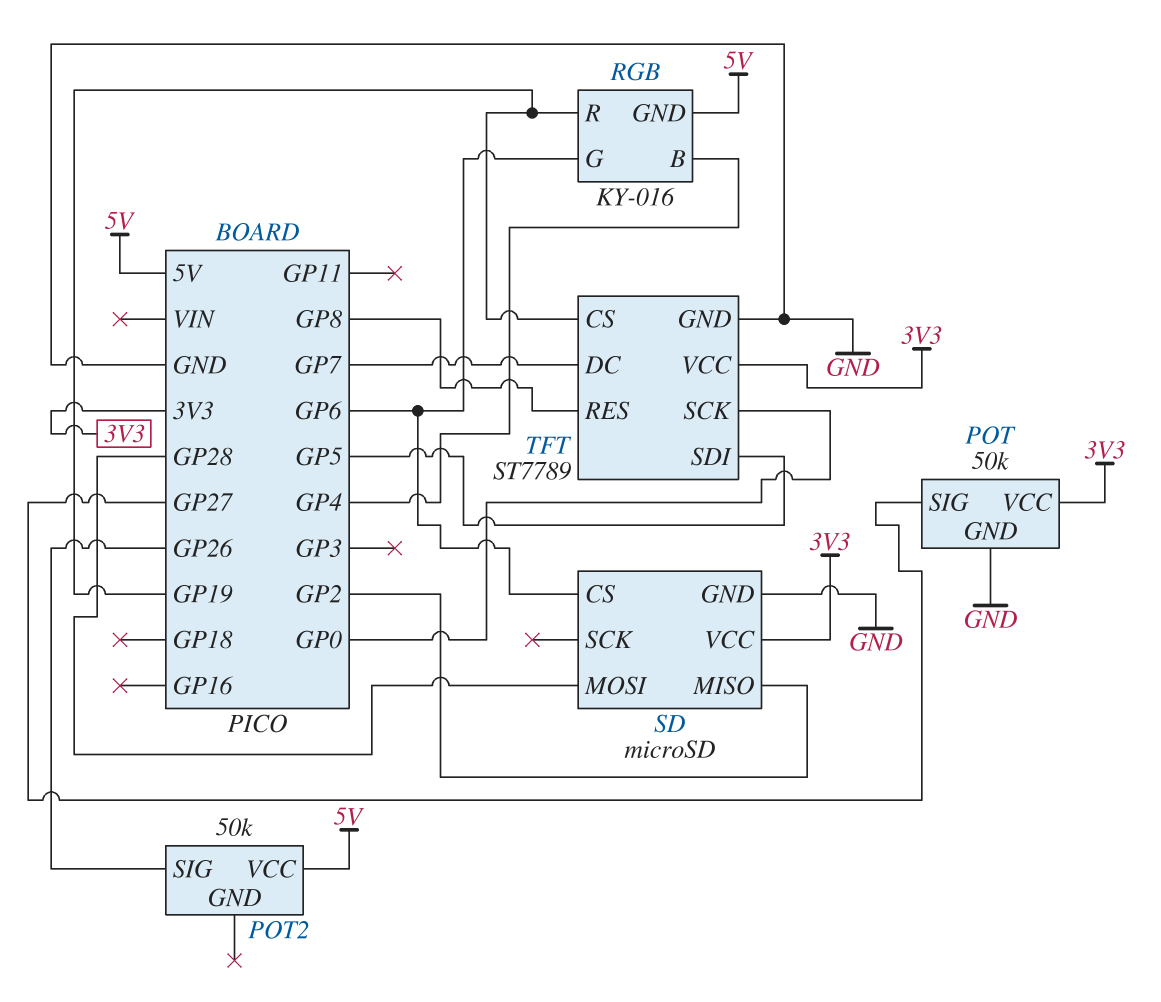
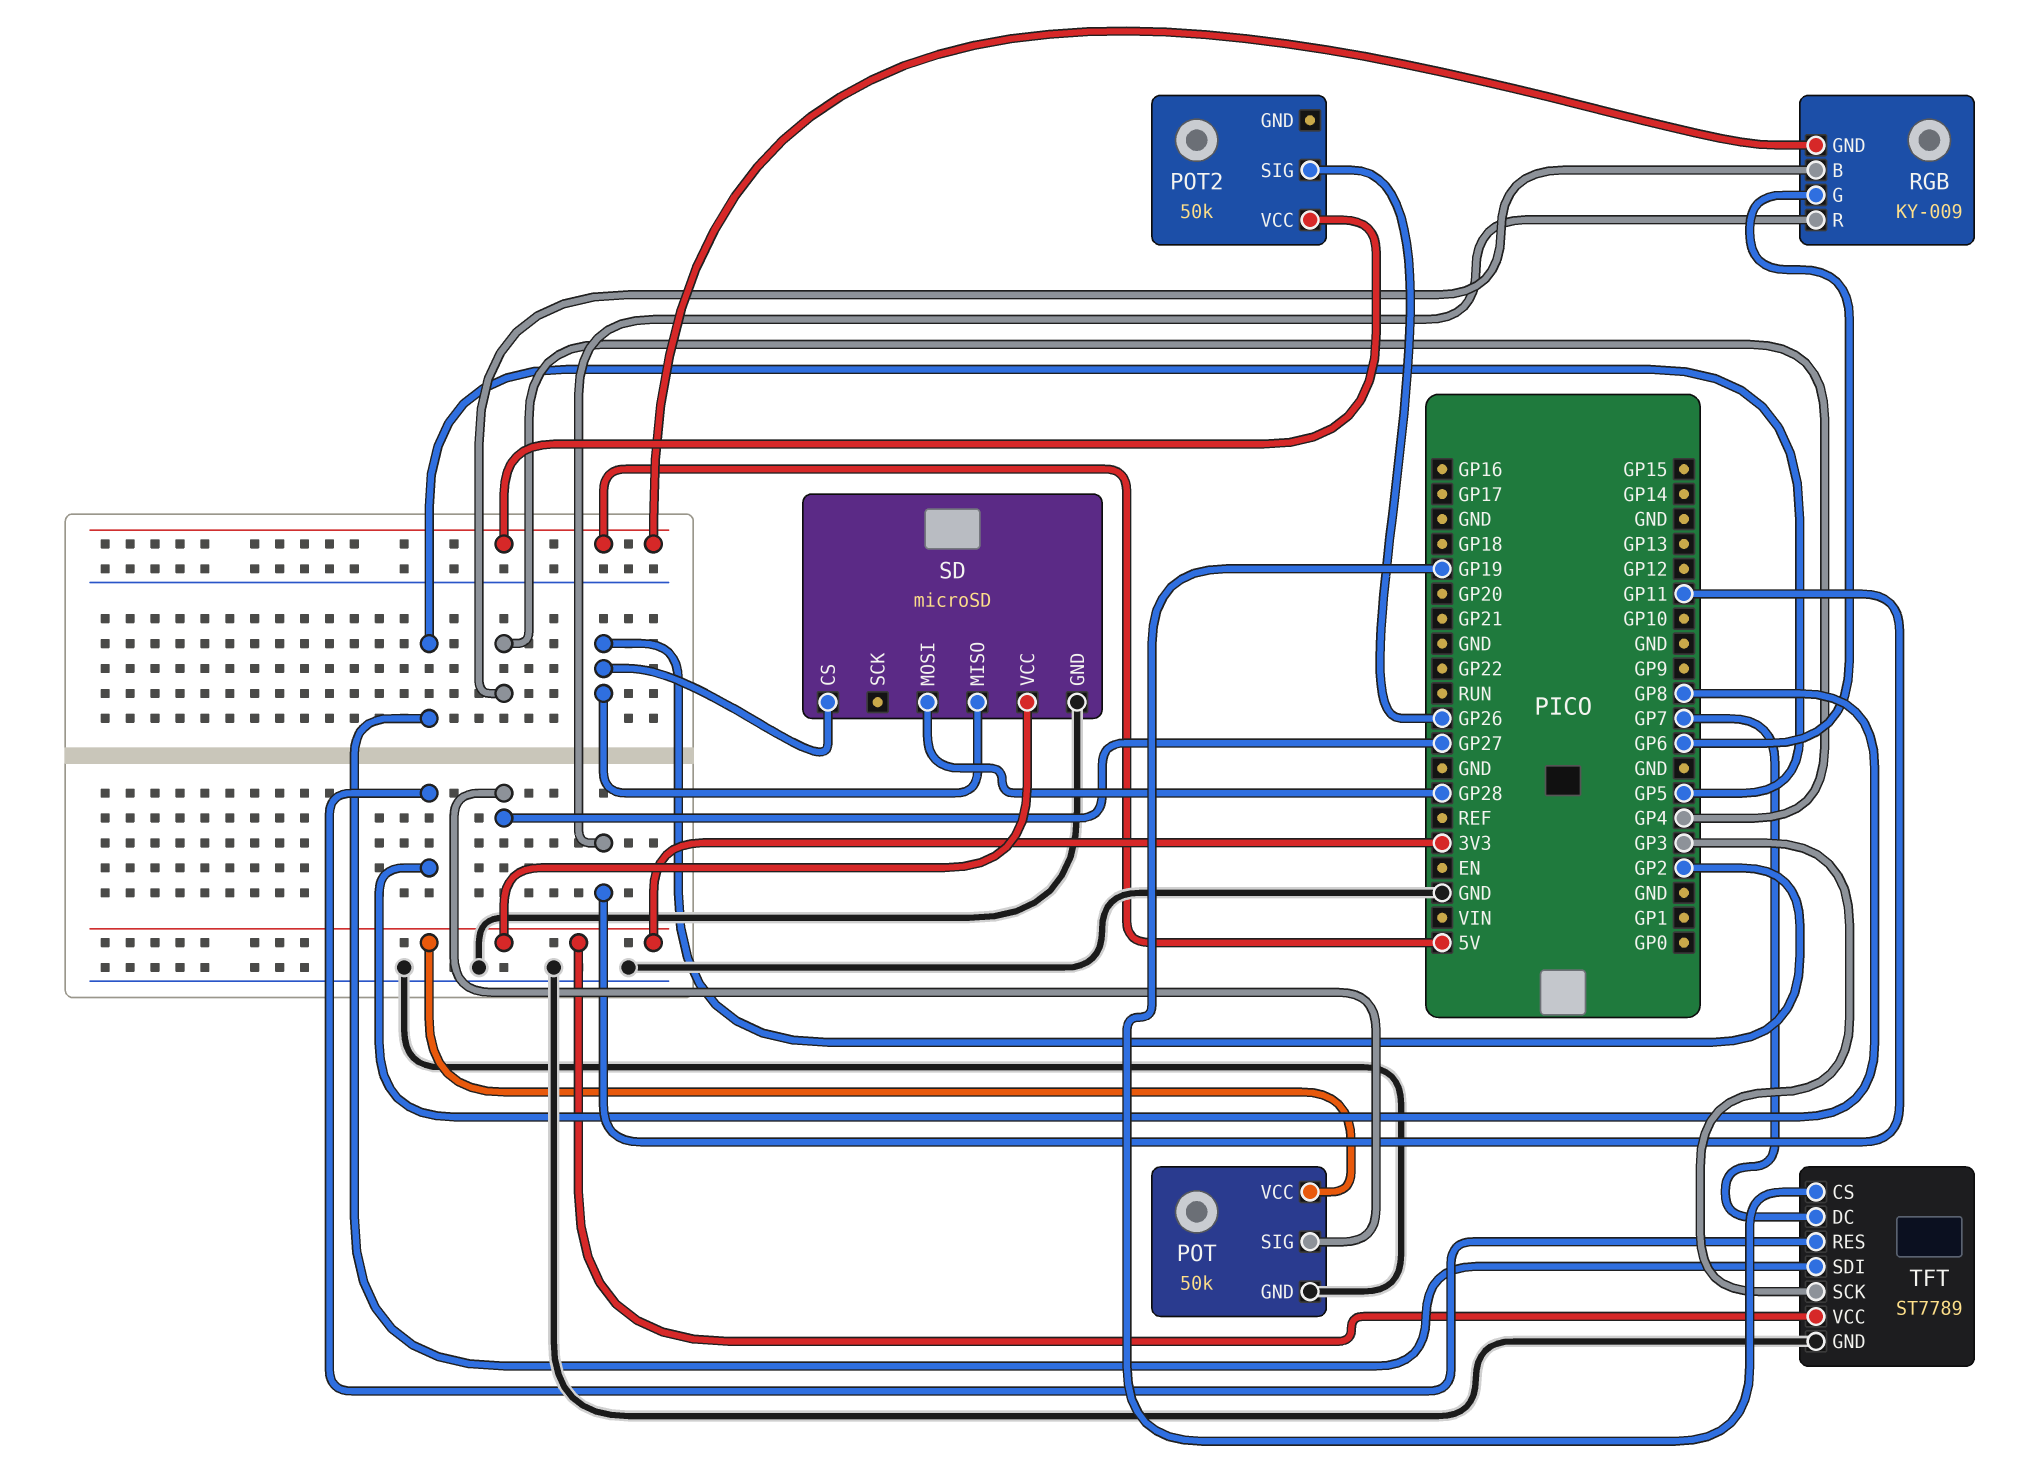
RGB: KY-016 -> KY-009
RGB pin R: GP19 -> GP11
SD pin CS: GP6 -> GP2
TFT pin SCK: GP0 -> GP3

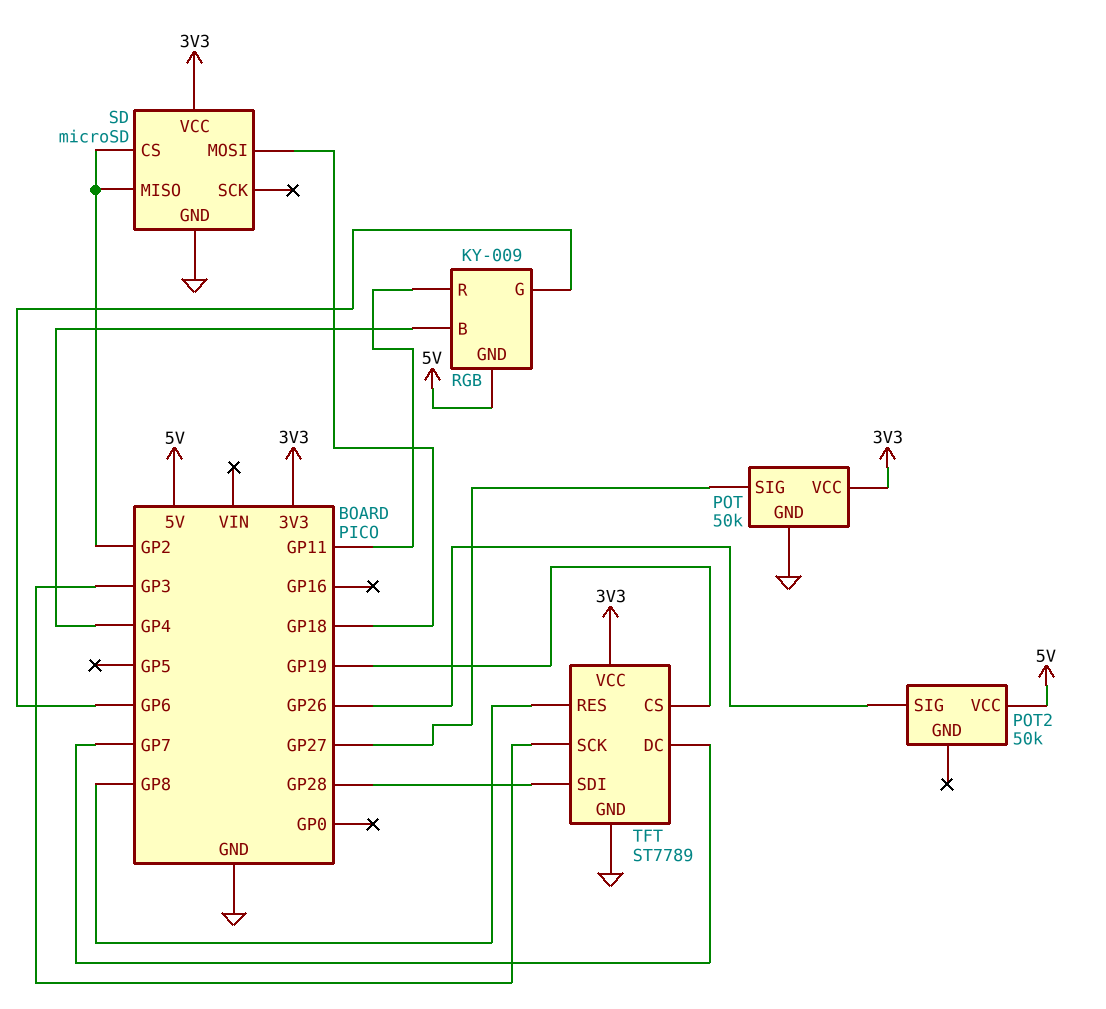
SD pin MOSI: GP28 -> GP18
TFT pin SDI: GP5 -> GP28

